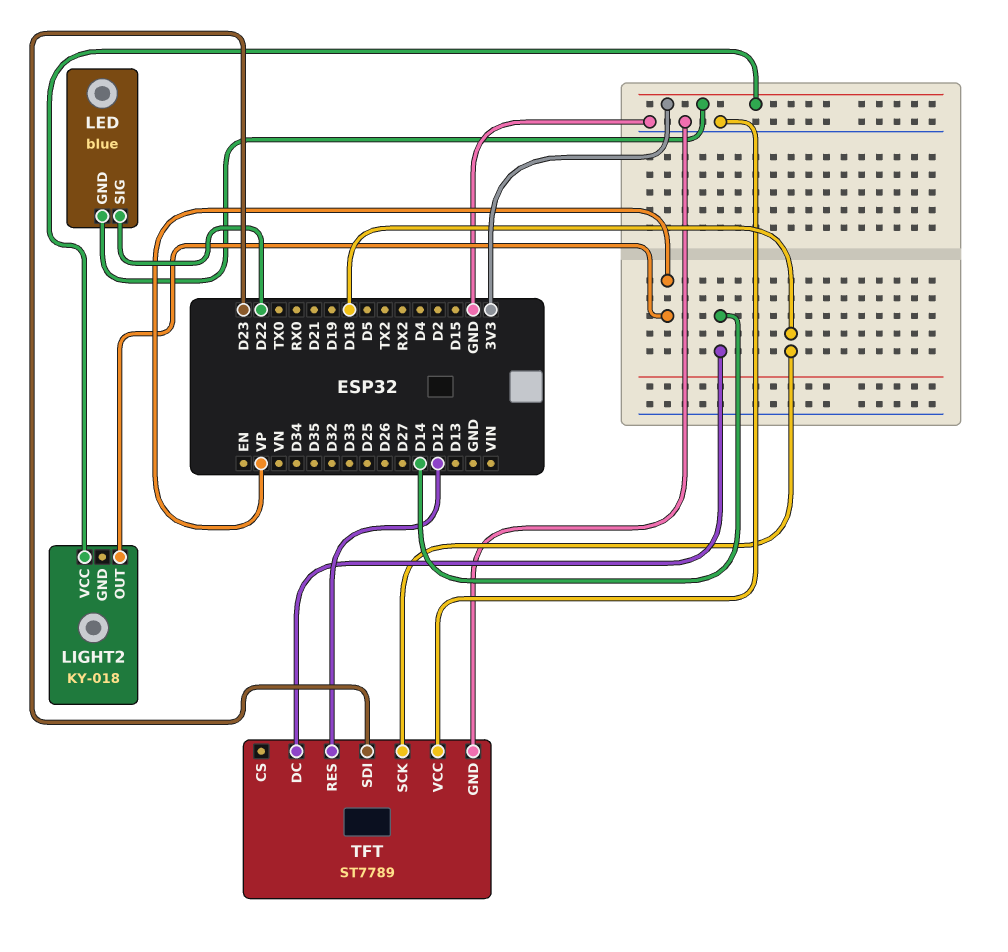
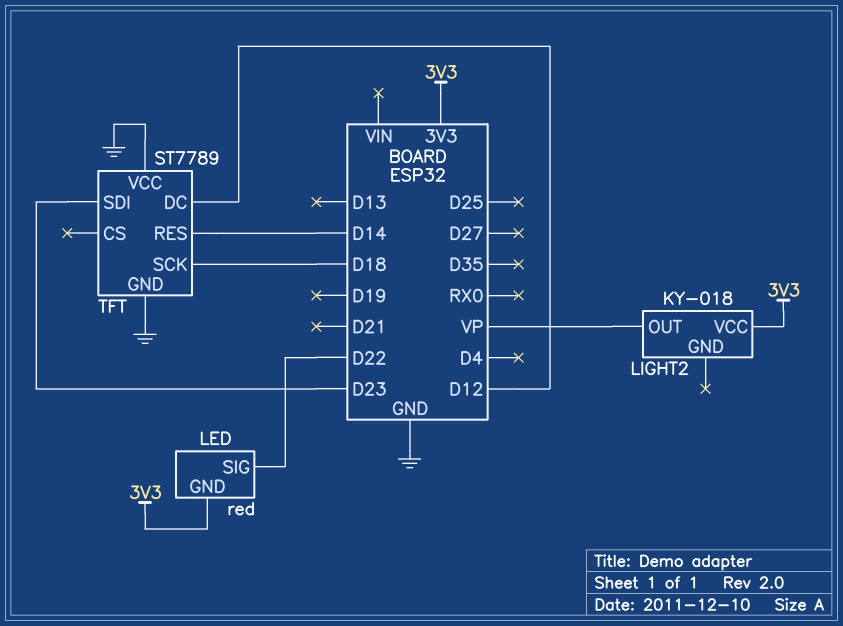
LED: blue -> red
TFT pin DC: D14 -> D12
TFT pin RES: D12 -> D14

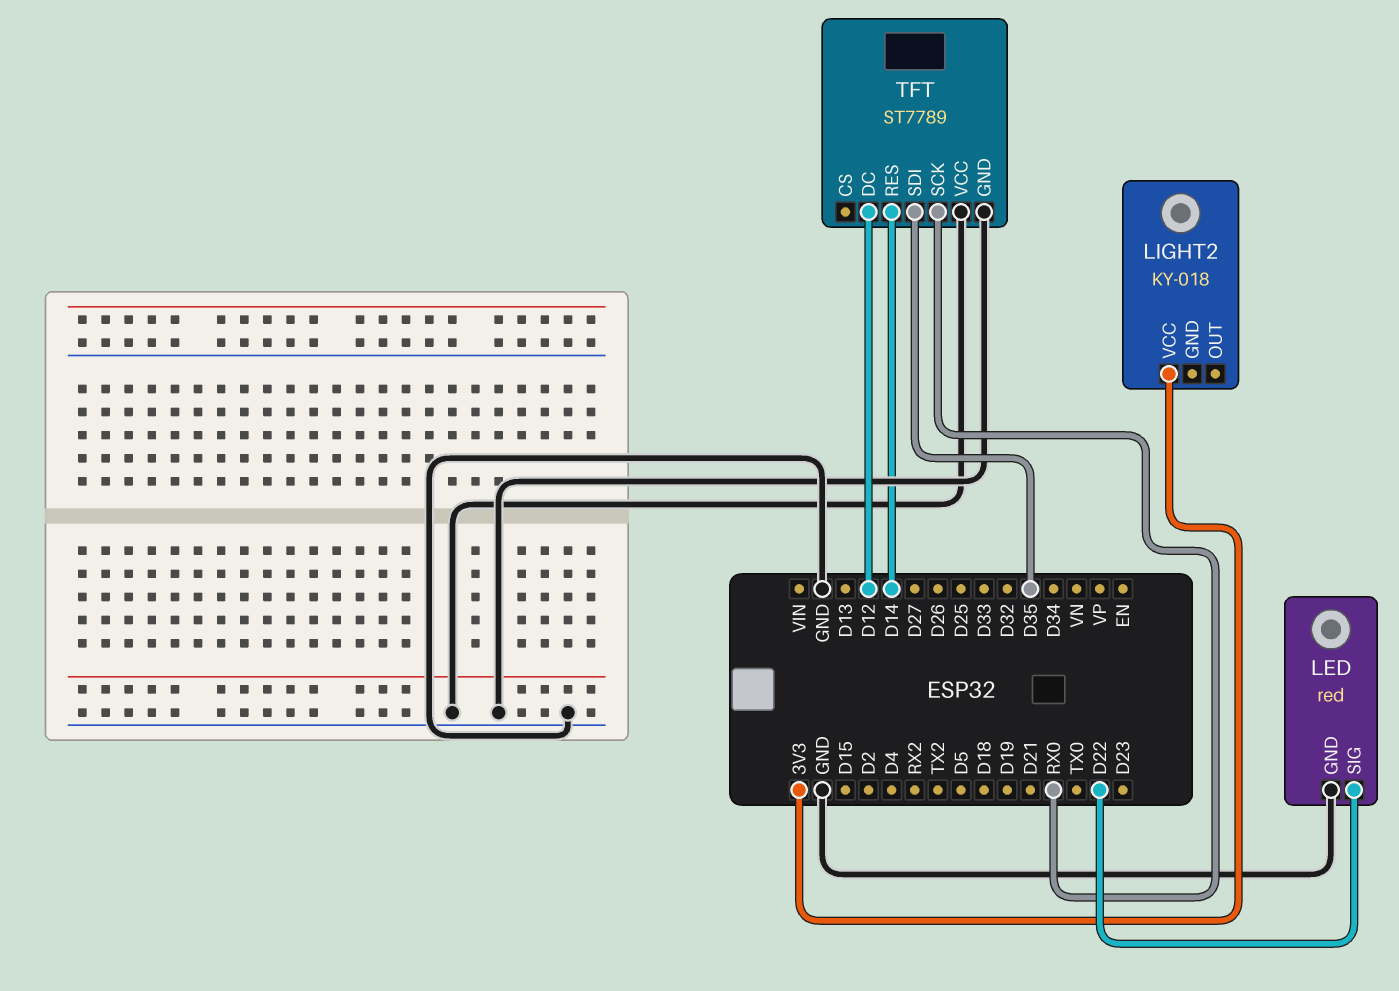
LED pin GND: 3V3 -> GND
LIGHT2 pin OUT: VP -> none
TFT pin SCK: D18 -> RX0
TFT pin SDI: D23 -> D35

